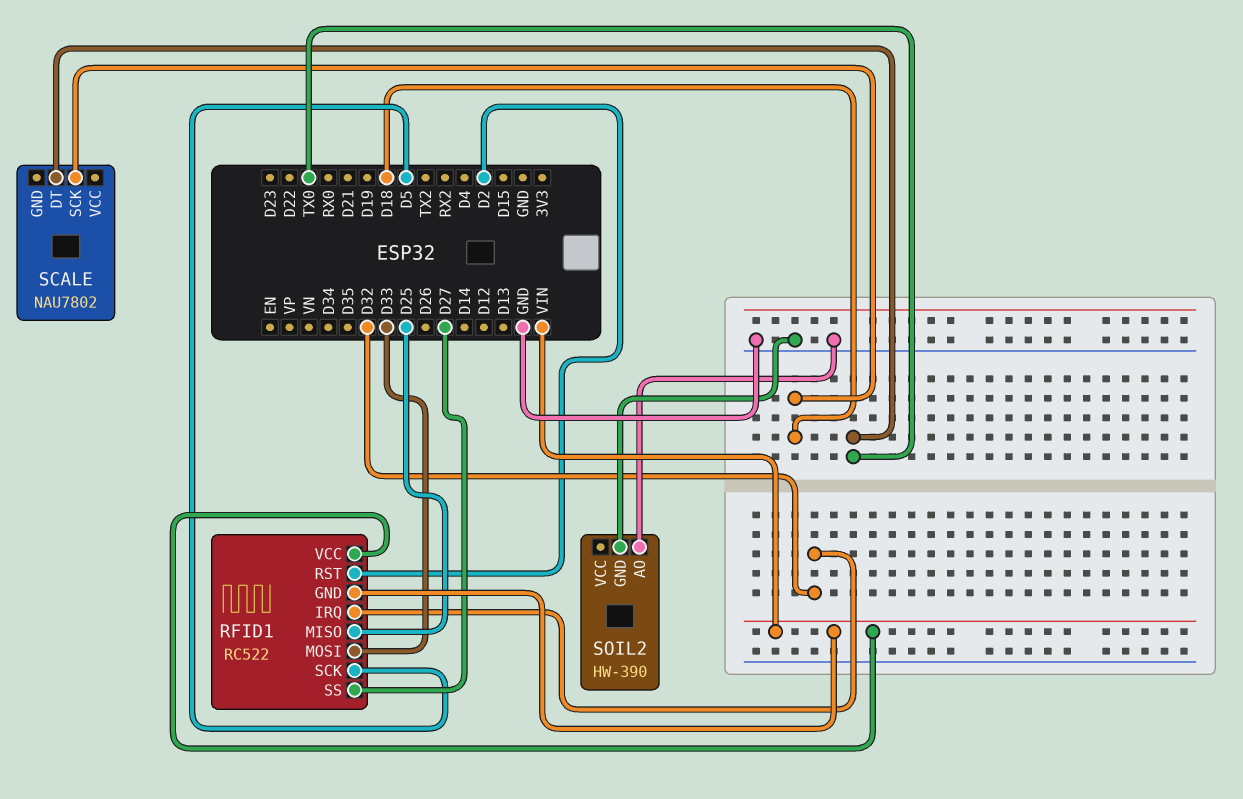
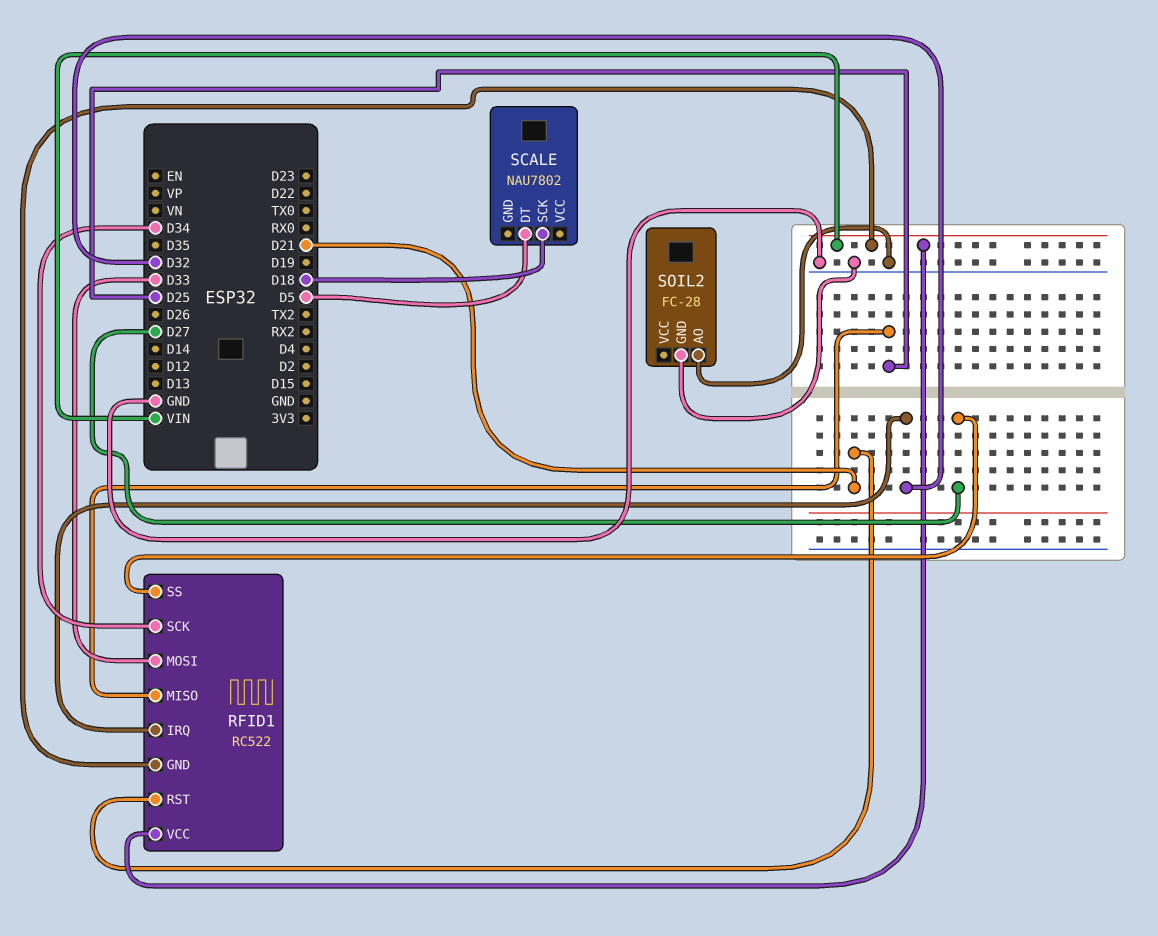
RFID1 pin RST: D2 -> D21
RFID1 pin SCK: D5 -> D34
SCALE pin DT: TX0 -> D5
SOIL2: HW-390 -> FC-28

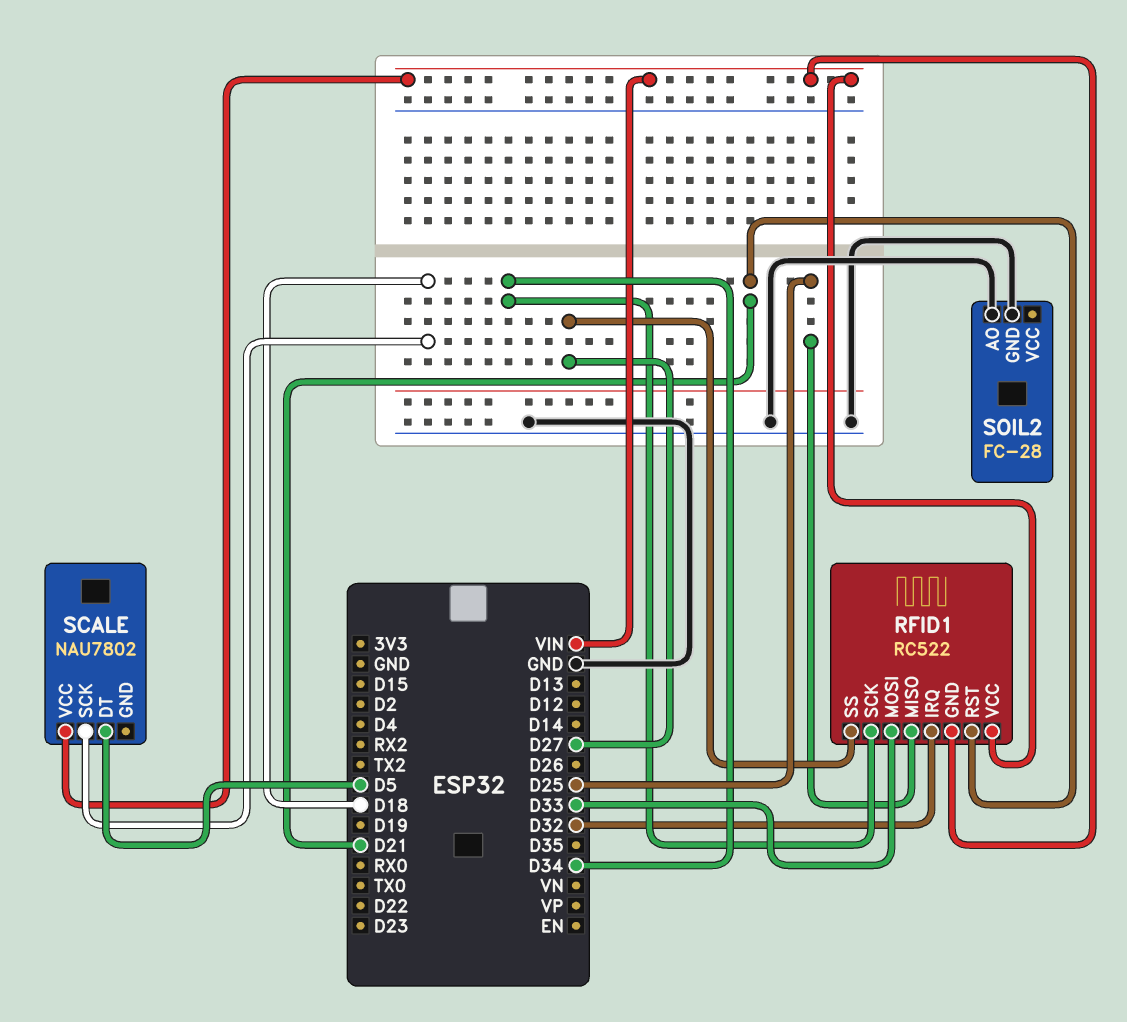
SCALE pin VCC: none -> VIN

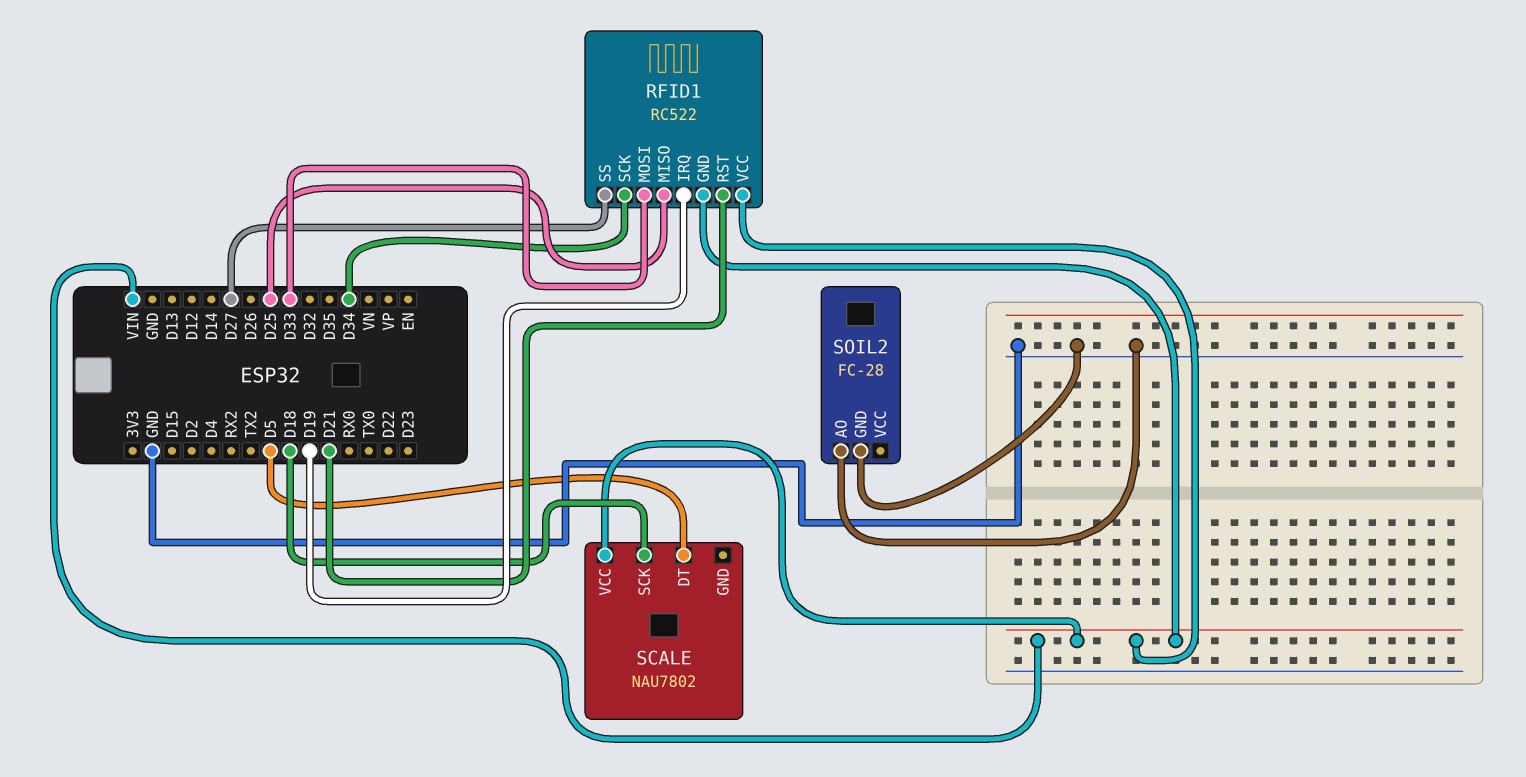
RFID1 pin IRQ: D32 -> D19

